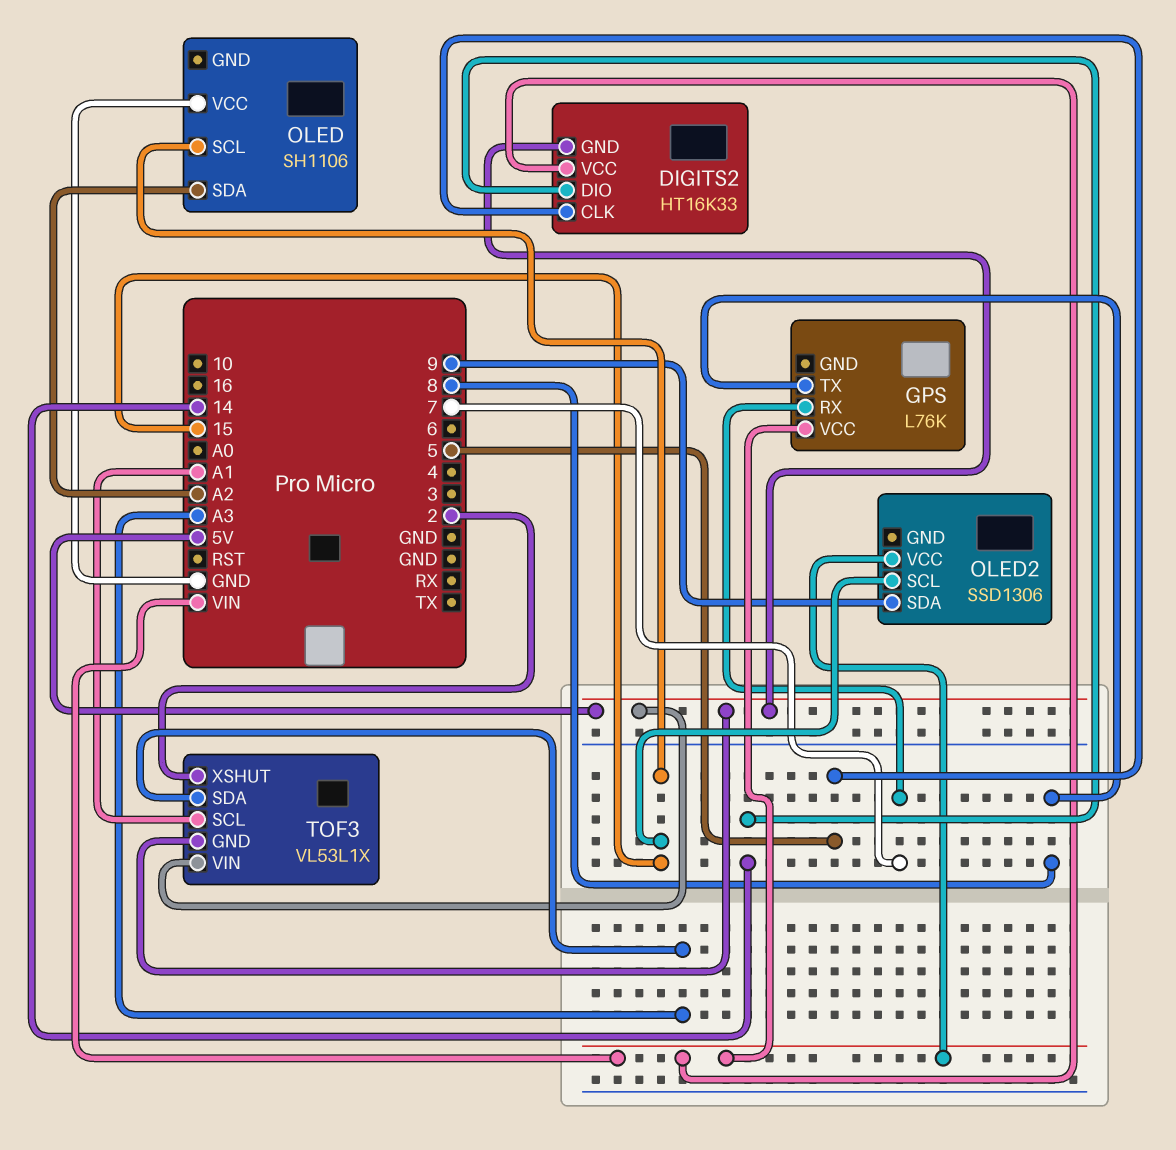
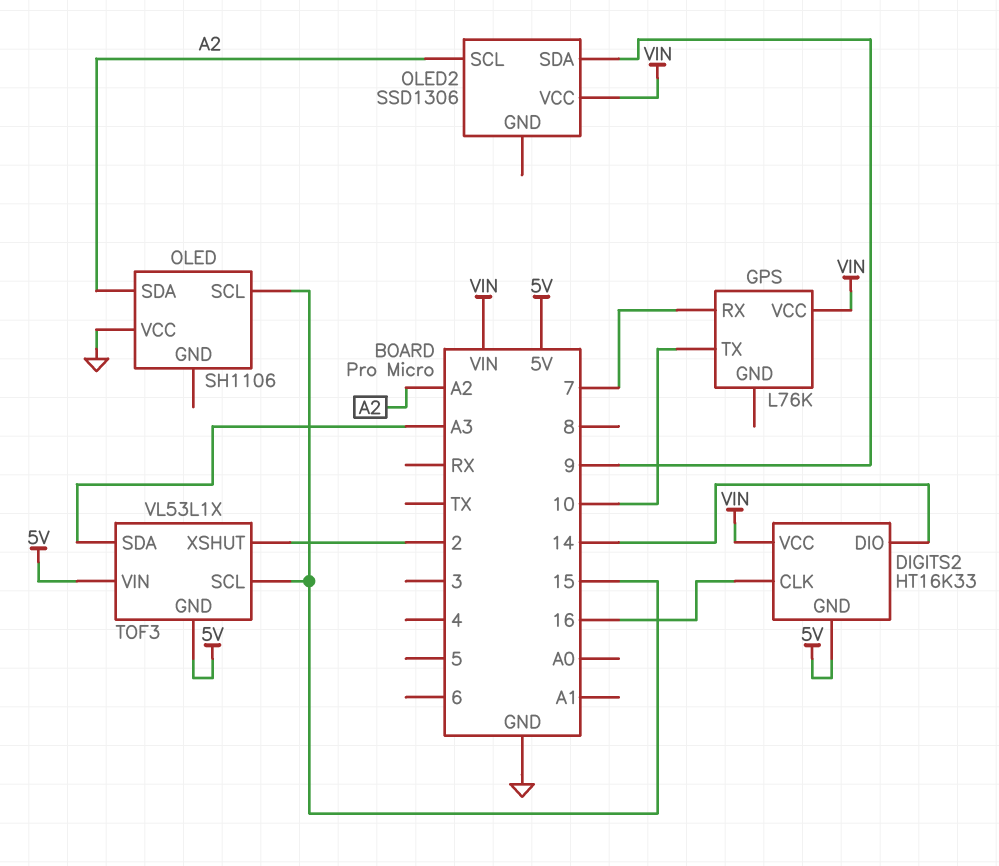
DIGITS2 pin CLK: 5 -> 16
GPS pin TX: 8 -> 10
OLED2 pin SCL: 15 -> A2
TOF3 pin SCL: A1 -> 15

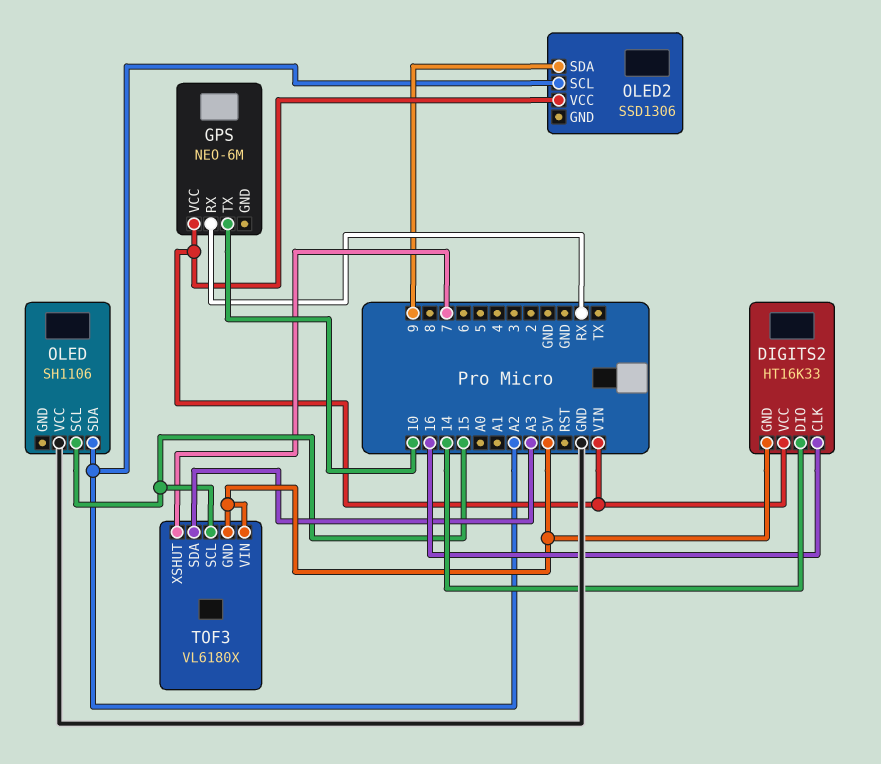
GPS: L76K -> NEO-6M
GPS pin RX: 7 -> RX
TOF3: VL53L1X -> VL6180X
TOF3 pin XSHUT: 2 -> 7

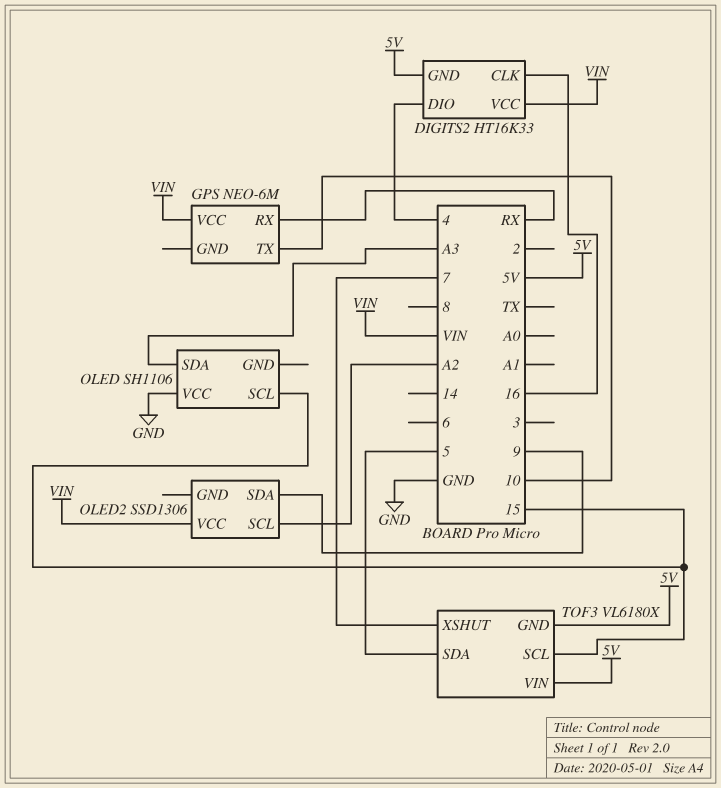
DIGITS2 pin DIO: 14 -> 4
OLED pin SDA: A2 -> A3
TOF3 pin SDA: A3 -> 5

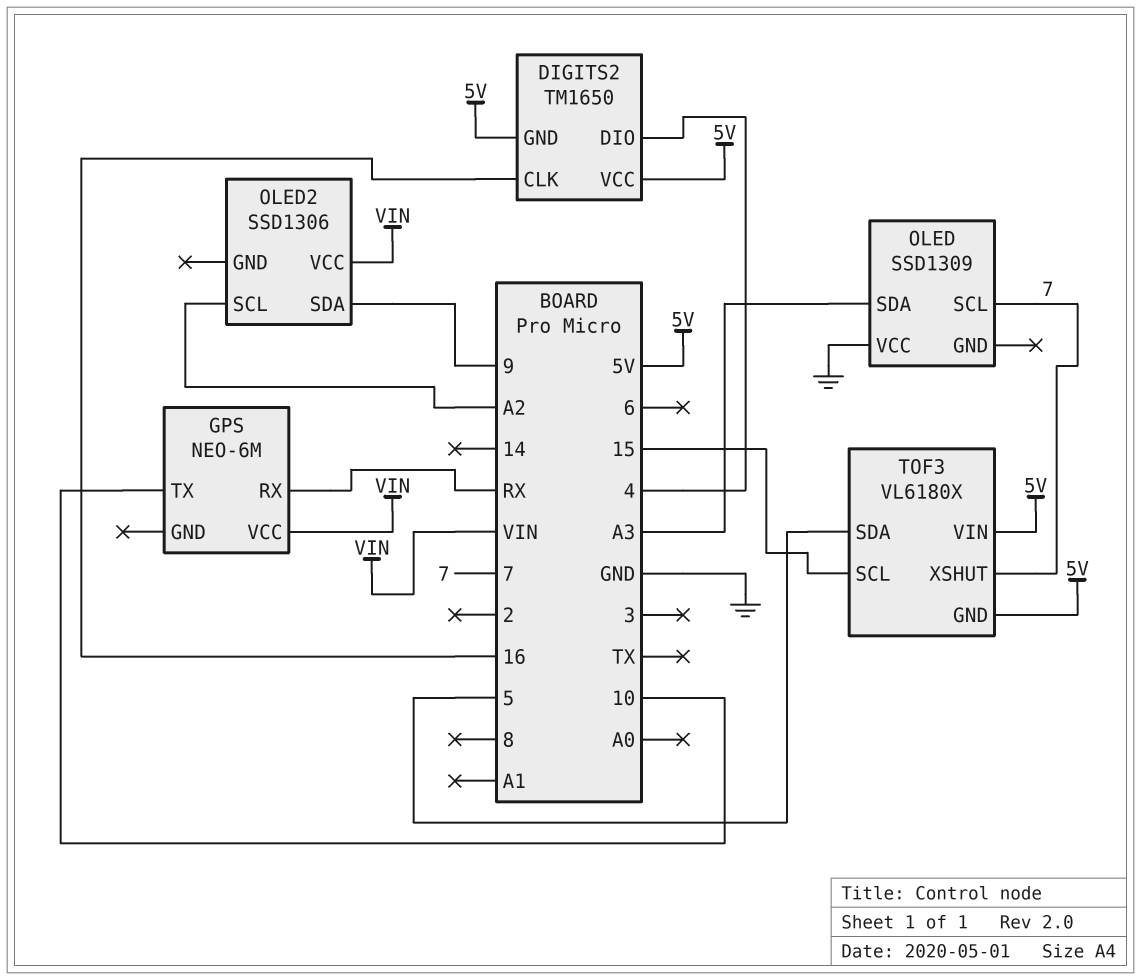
DIGITS2: HT16K33 -> TM1650
DIGITS2 pin VCC: VIN -> 5V
OLED: SH1106 -> SSD1309
OLED pin SCL: 15 -> 7

